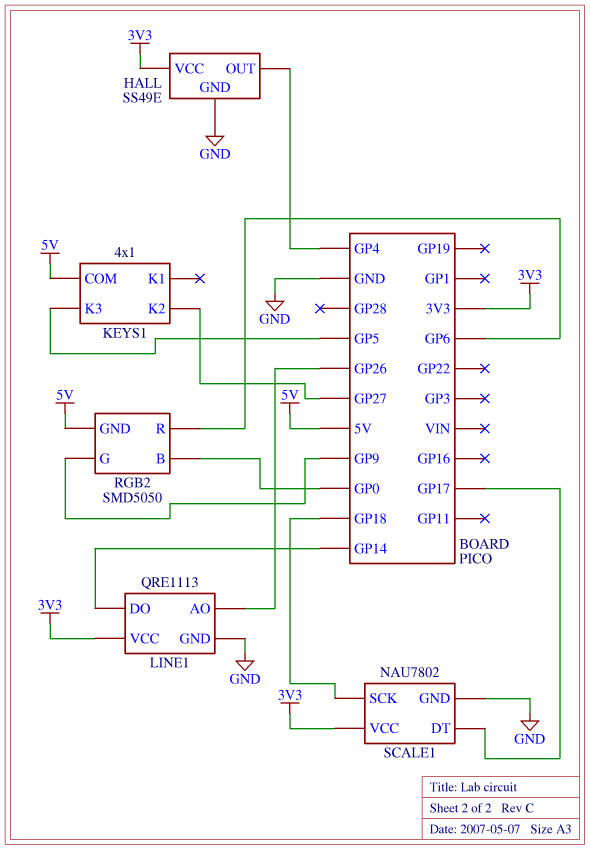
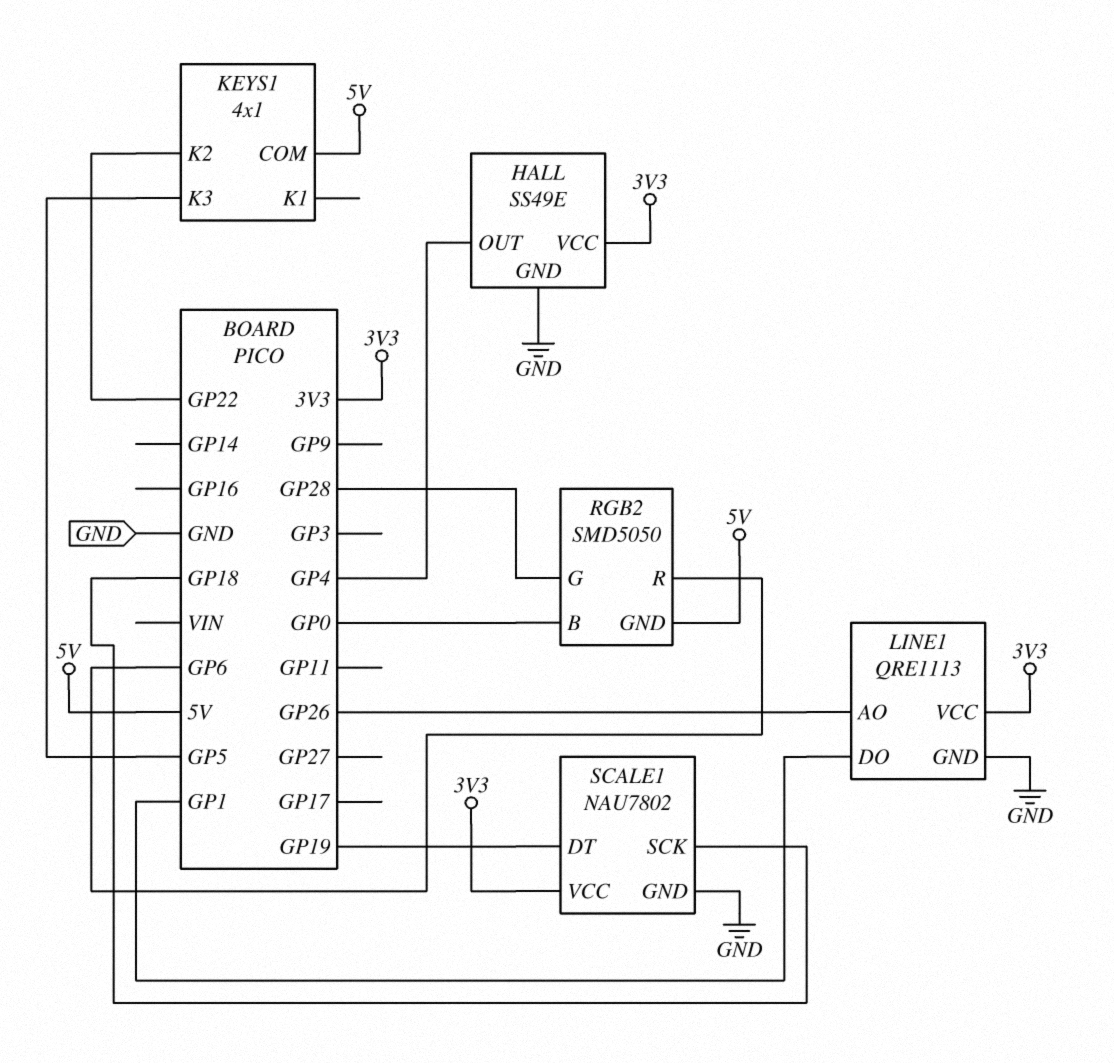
KEYS1 pin K2: GP27 -> GP22
LINE1 pin DO: GP14 -> GP1
RGB2 pin G: GP9 -> GP28
SCALE1 pin DT: GP17 -> GP19

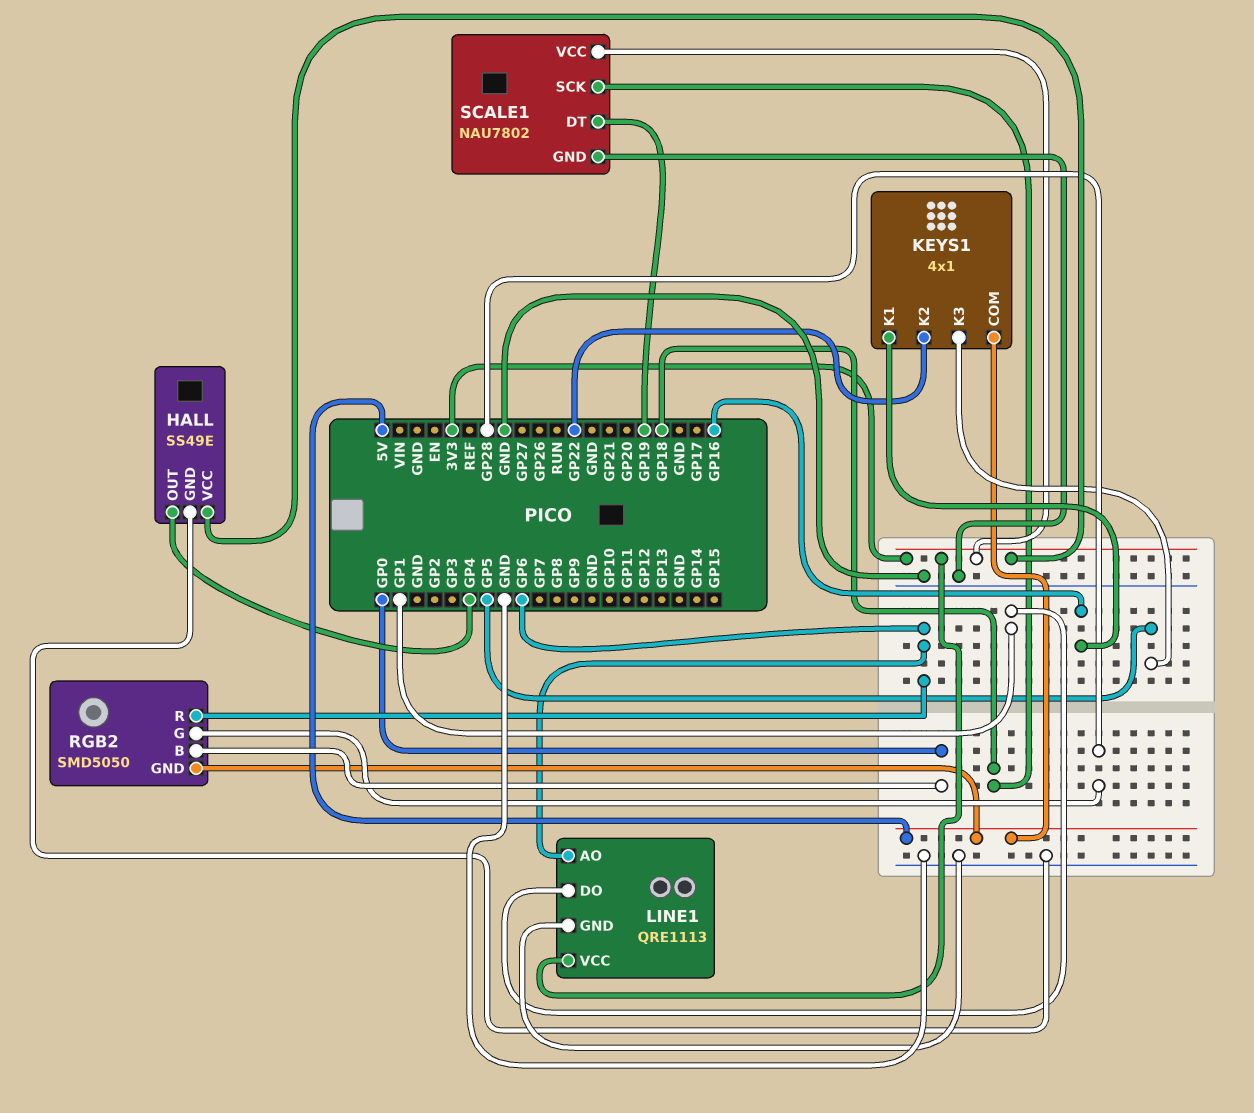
KEYS1 pin K1: none -> GP16
LINE1 pin AO: GP26 -> GP6

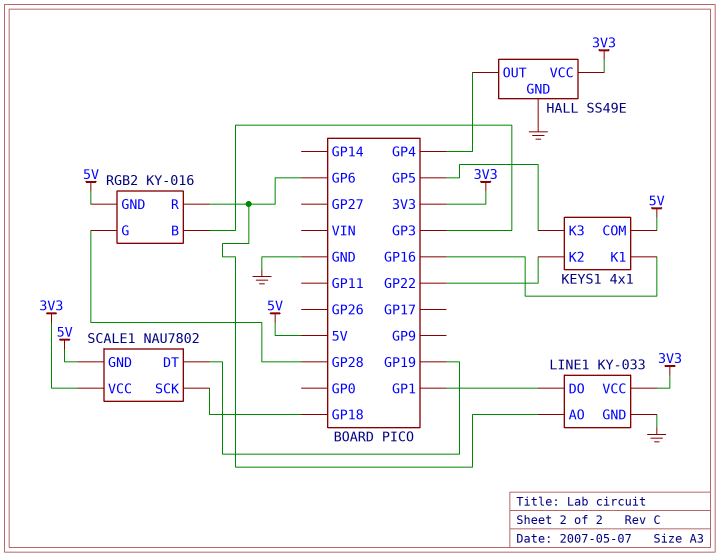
LINE1: QRE1113 -> KY-033
RGB2: SMD5050 -> KY-016
RGB2 pin B: GP0 -> GP3
SCALE1 pin GND: GND -> 5V

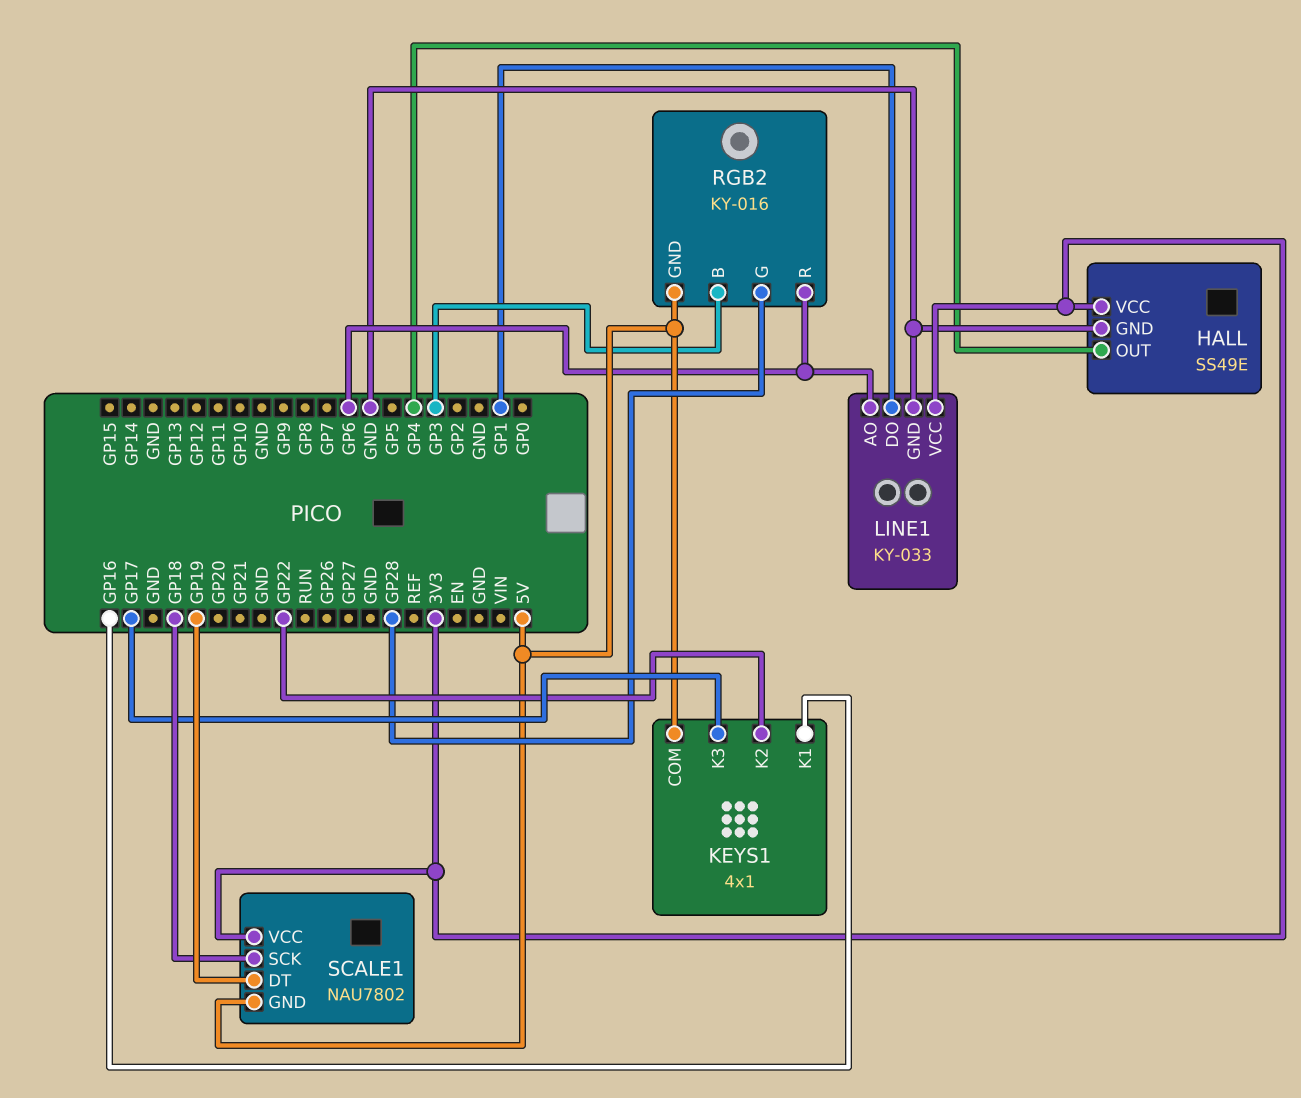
KEYS1 pin K3: GP5 -> GP17

